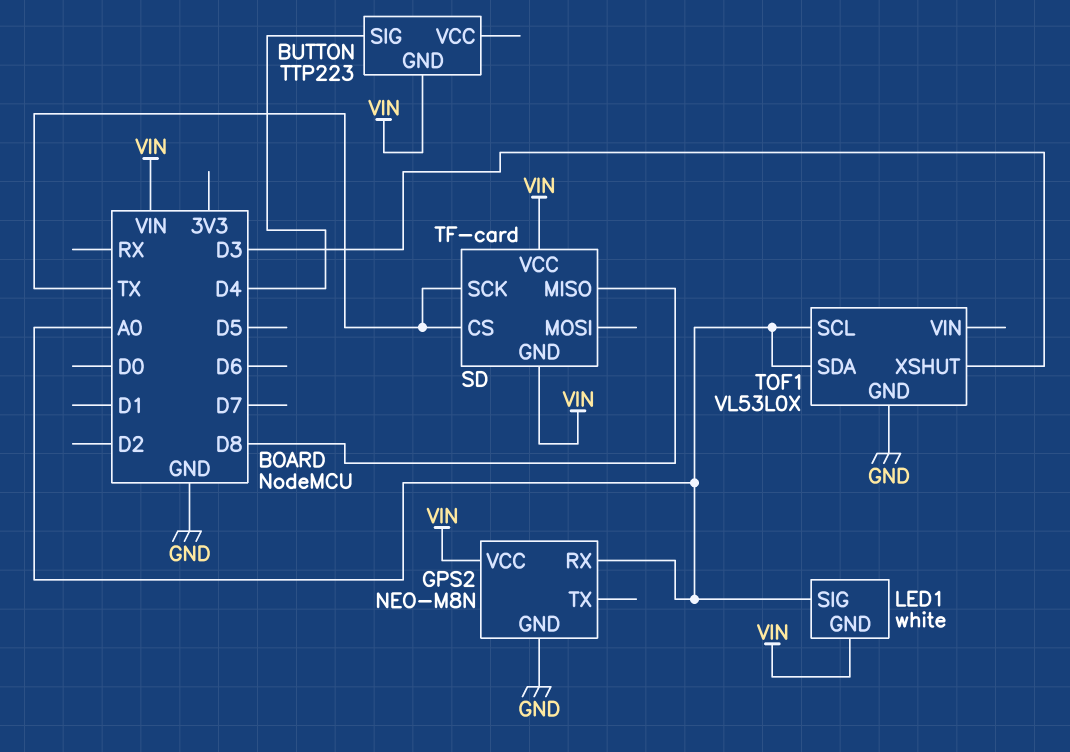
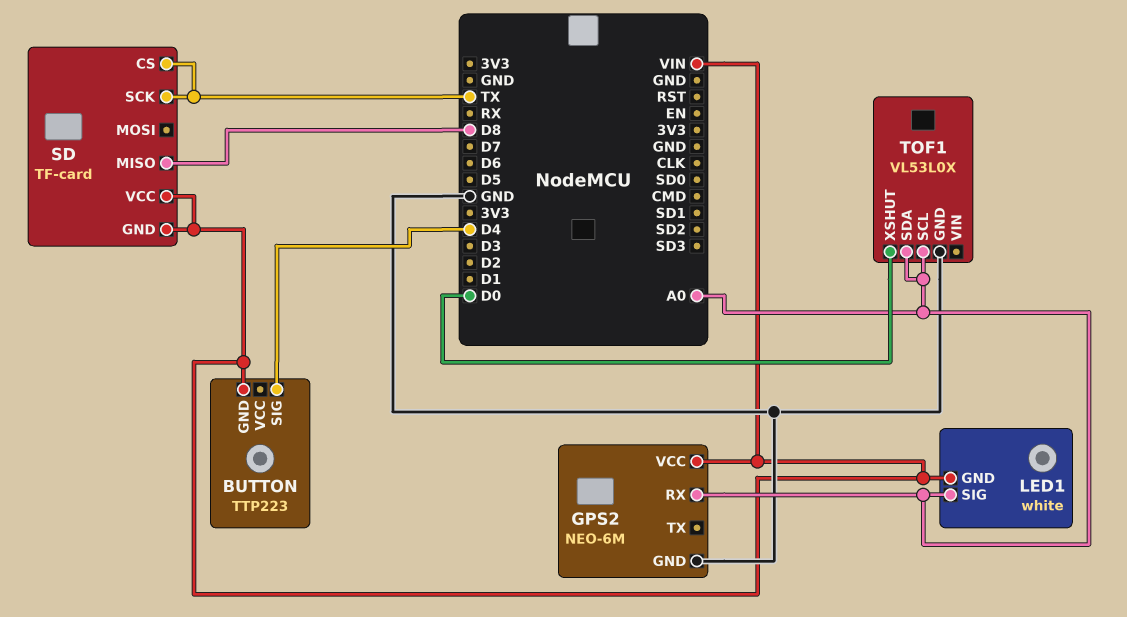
GPS2: NEO-M8N -> NEO-6M
TOF1 pin XSHUT: D3 -> D0

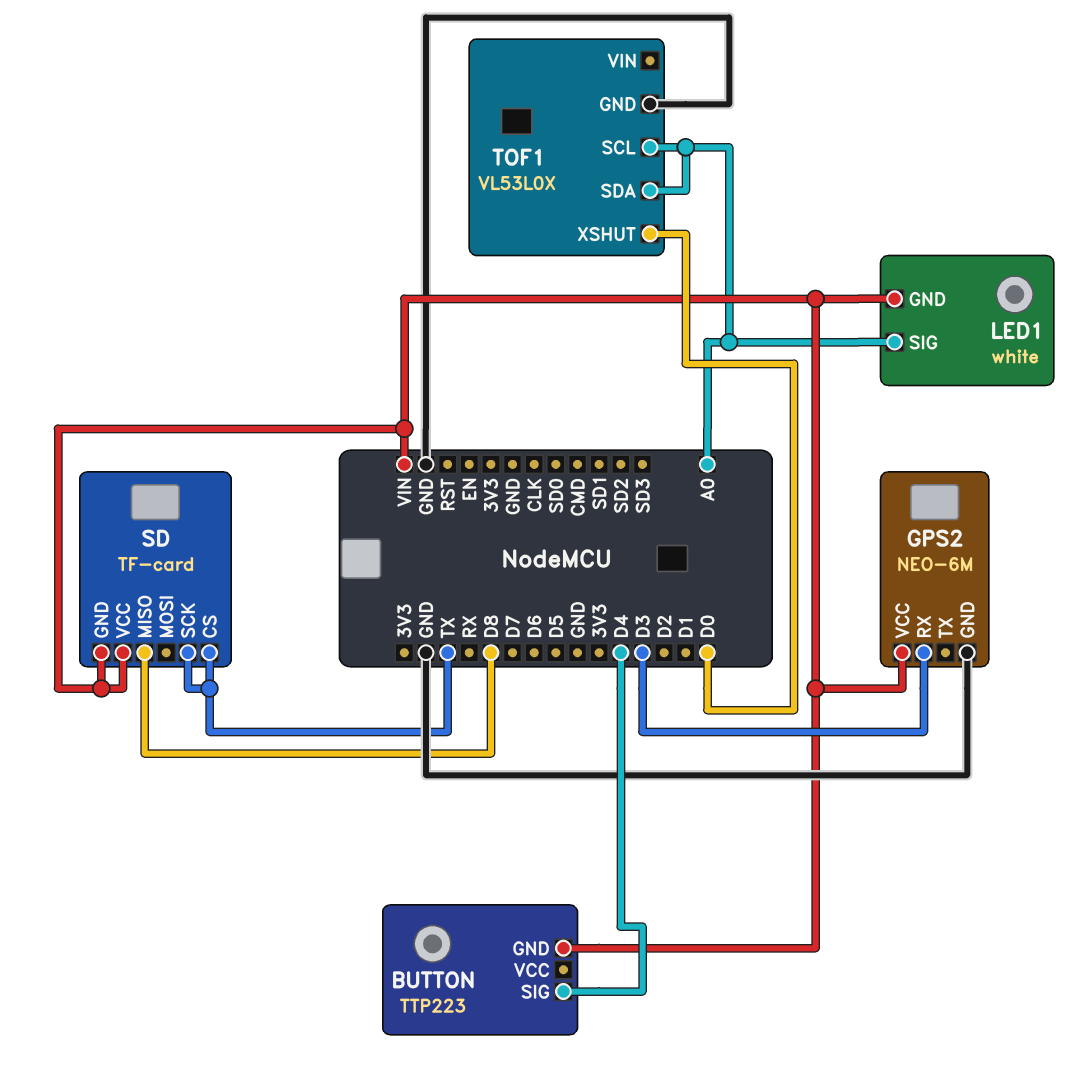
GPS2 pin RX: A0 -> D3

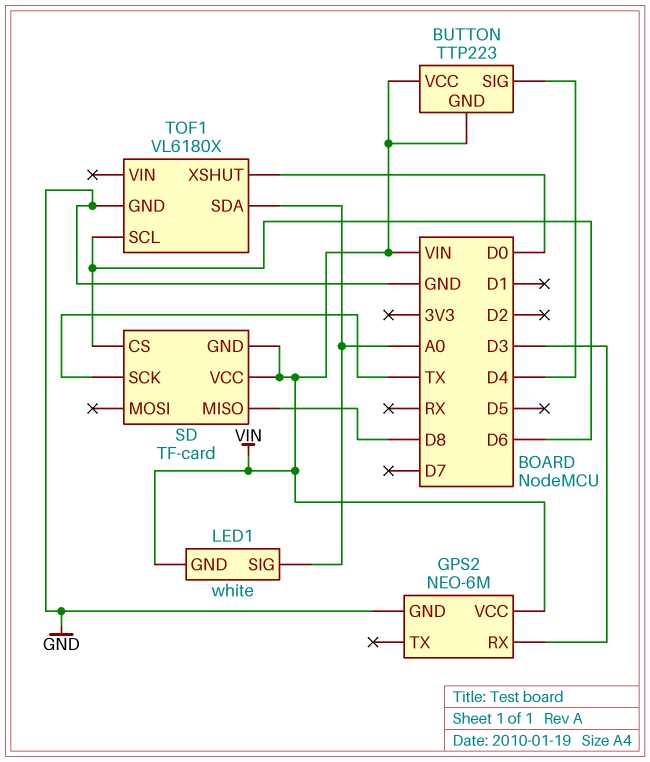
BUTTON pin VCC: none -> VIN
SD pin CS: TX -> D6
TOF1: VL53L0X -> VL6180X
TOF1 pin SCL: A0 -> D6

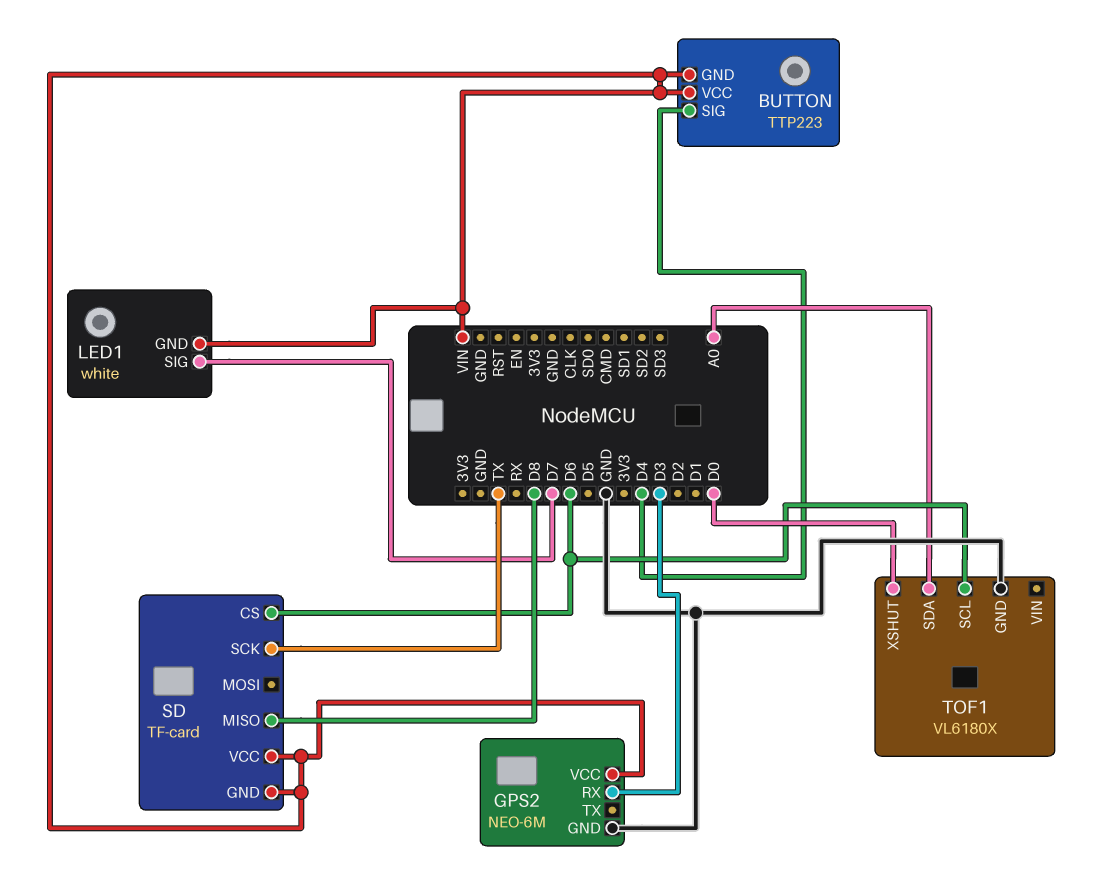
LED1 pin SIG: A0 -> D7

